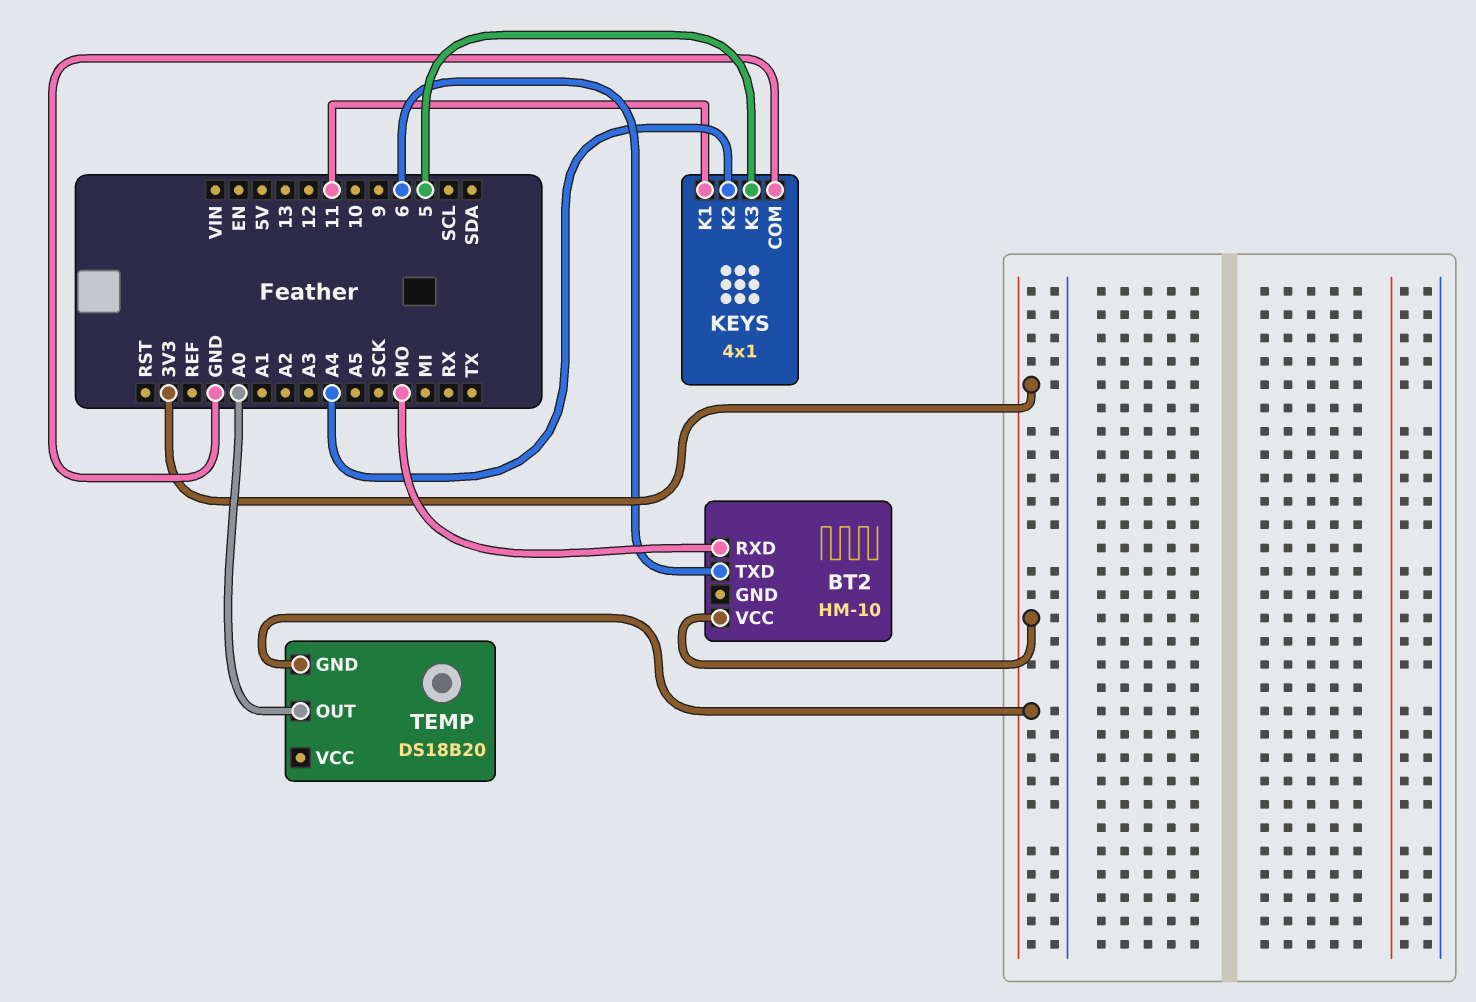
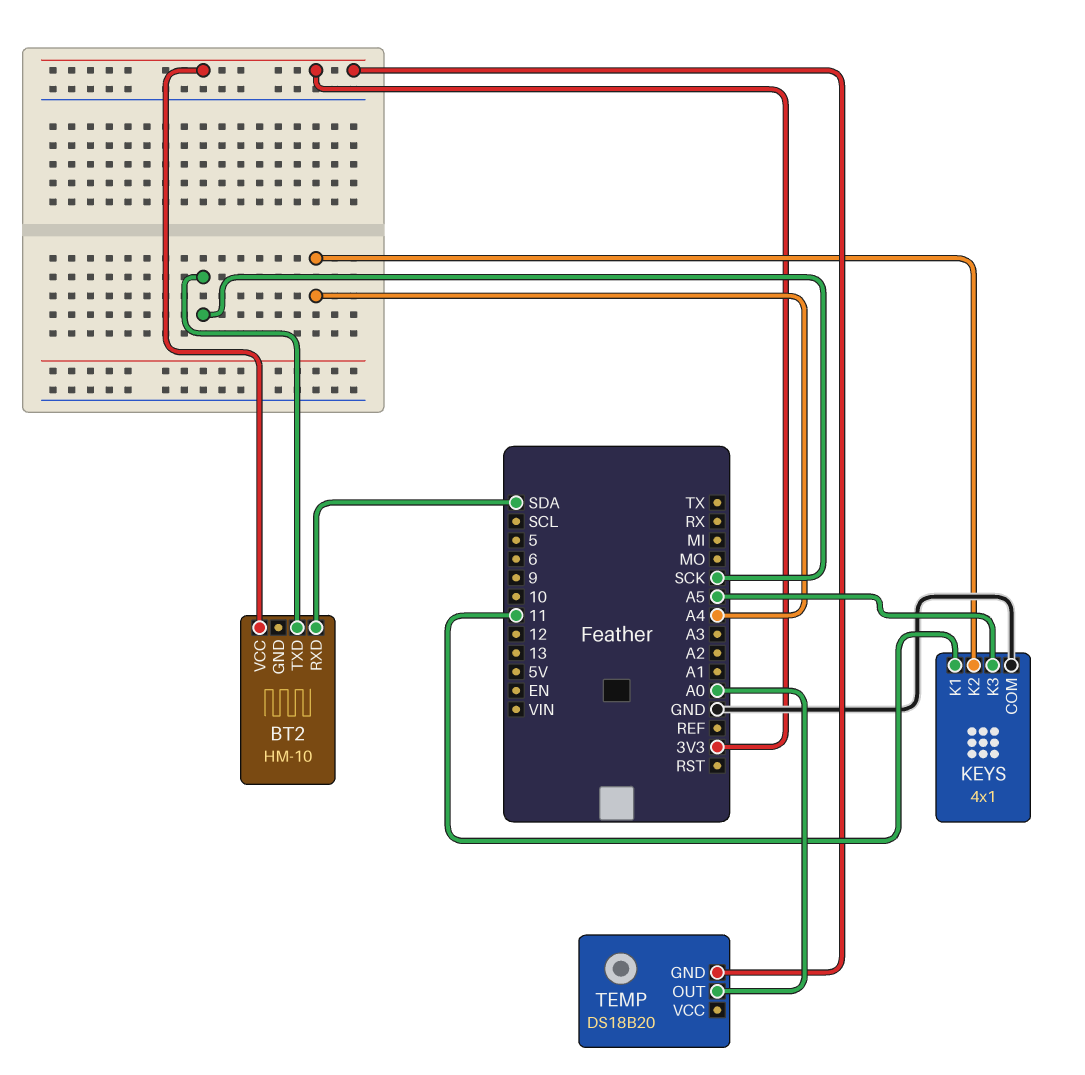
BT2 pin RXD: MO -> SDA
BT2 pin TXD: 6 -> SCK
KEYS pin K3: 5 -> A5

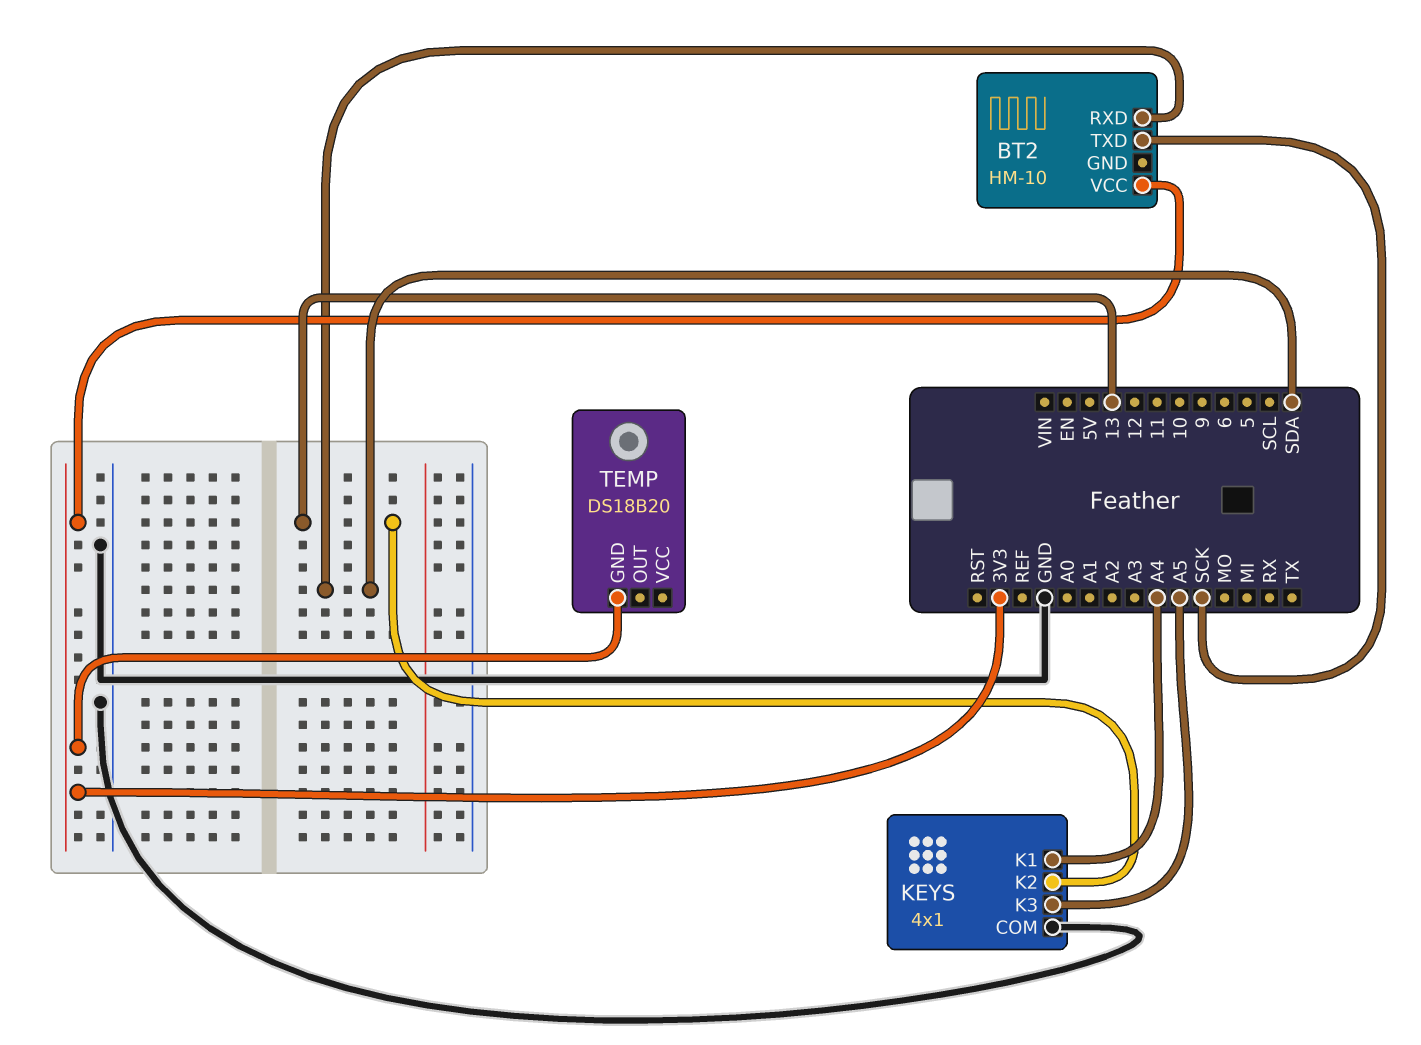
KEYS pin K1: 11 -> A4
KEYS pin K2: A4 -> 13
TEMP pin OUT: A0 -> none

